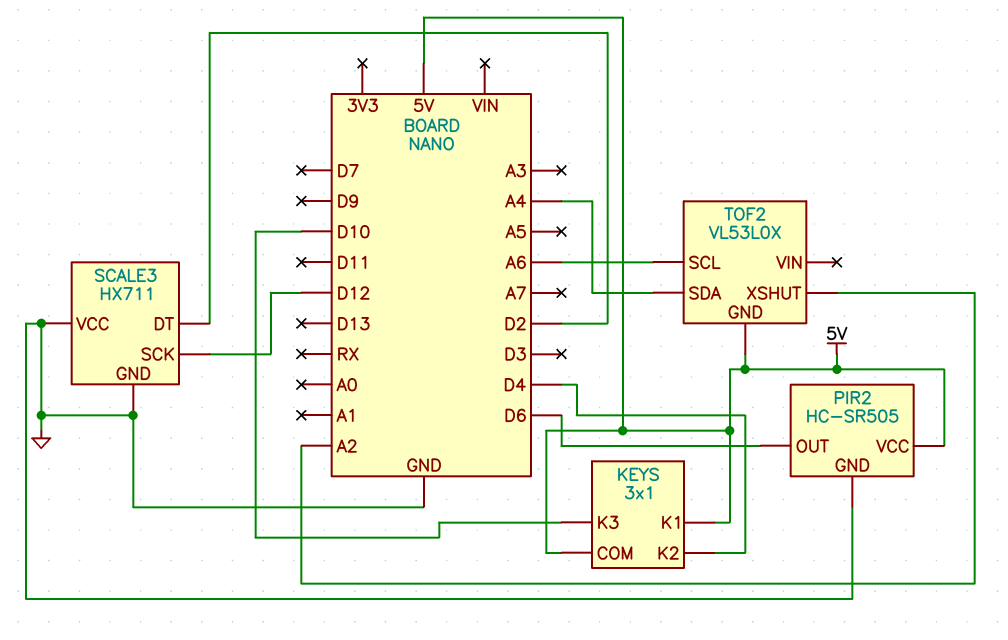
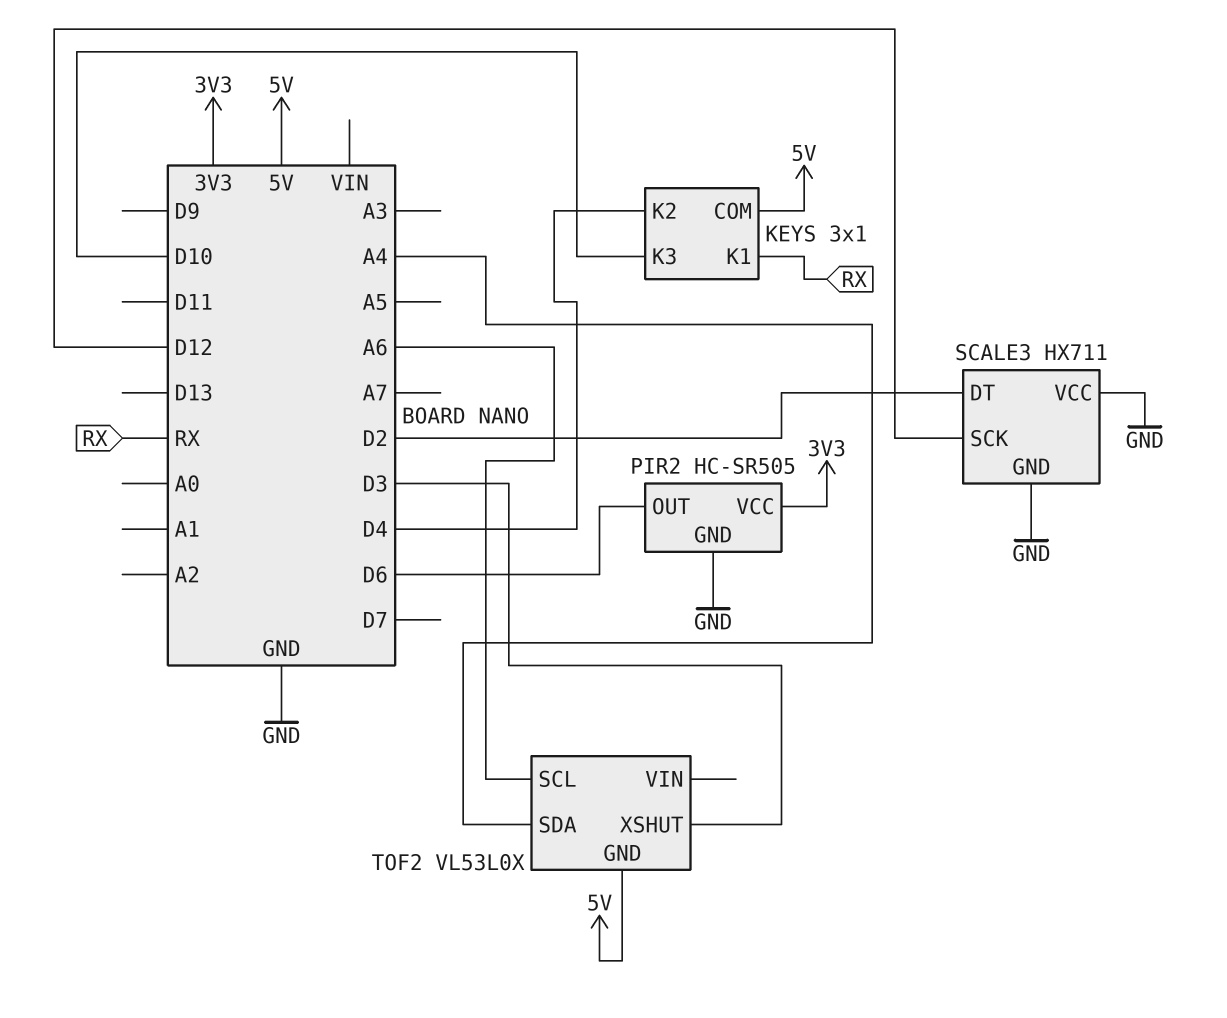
KEYS pin K1: 5V -> RX
PIR2 pin VCC: 5V -> 3V3
TOF2 pin XSHUT: A2 -> D3

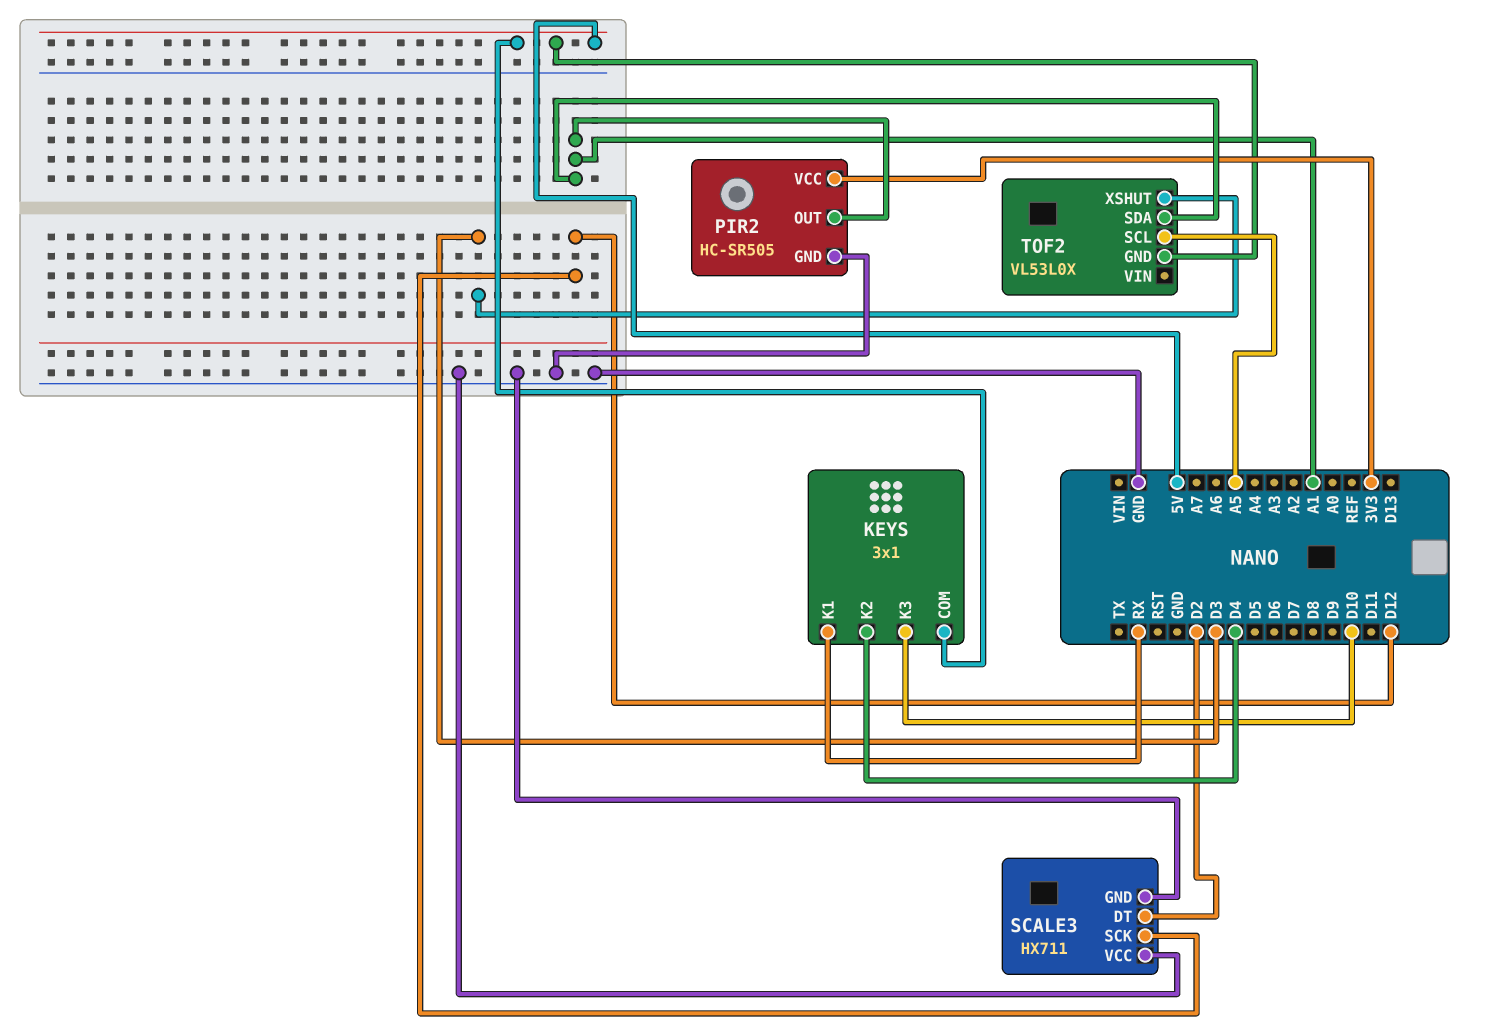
PIR2 pin OUT: D6 -> A1
TOF2 pin SCL: A6 -> A5
TOF2 pin SDA: A4 -> A1

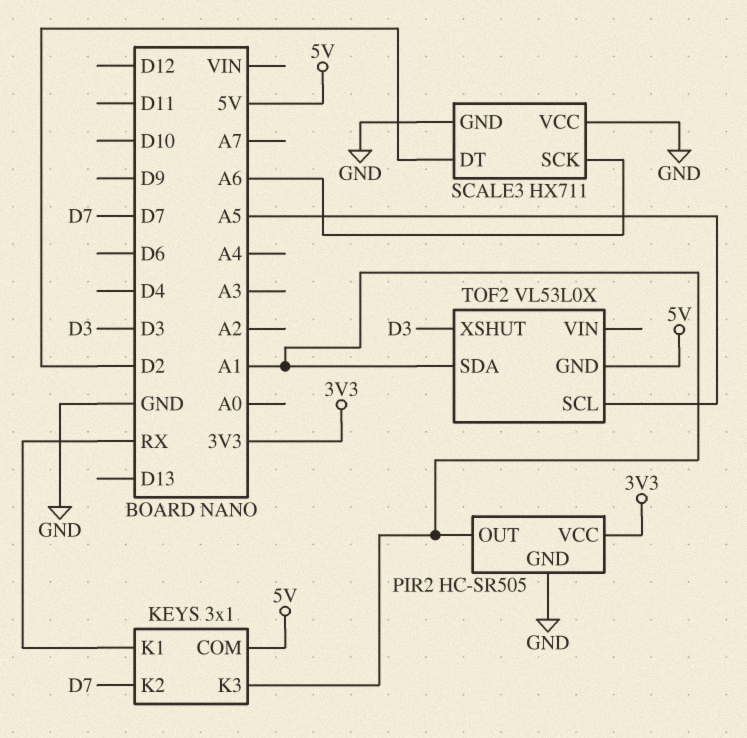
KEYS pin K2: D4 -> D7
KEYS pin K3: D10 -> A1
SCALE3 pin SCK: D12 -> A6

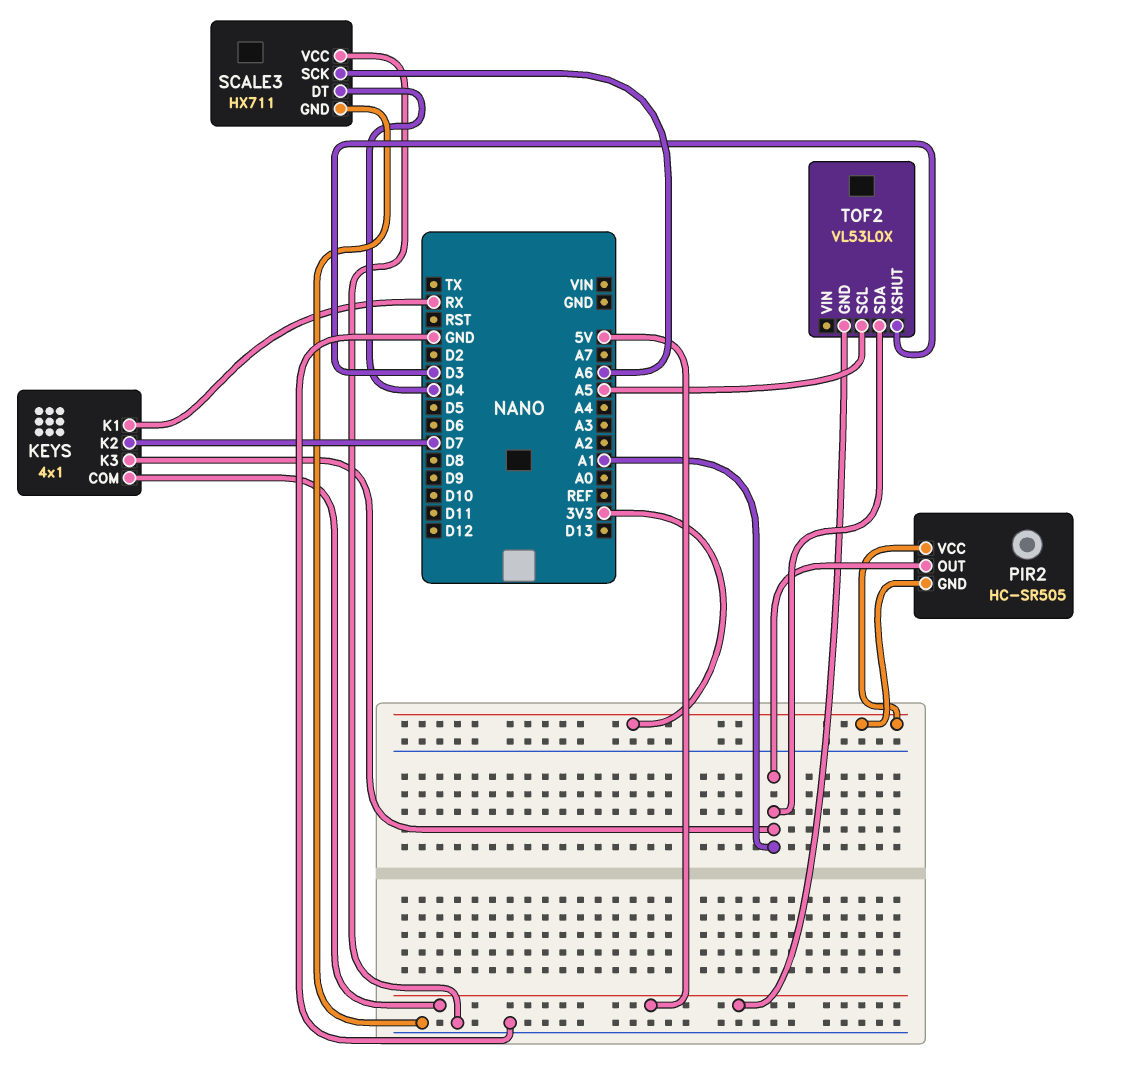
KEYS: 3x1 -> 4x1
PIR2 pin GND: GND -> 3V3
SCALE3 pin DT: D2 -> D4

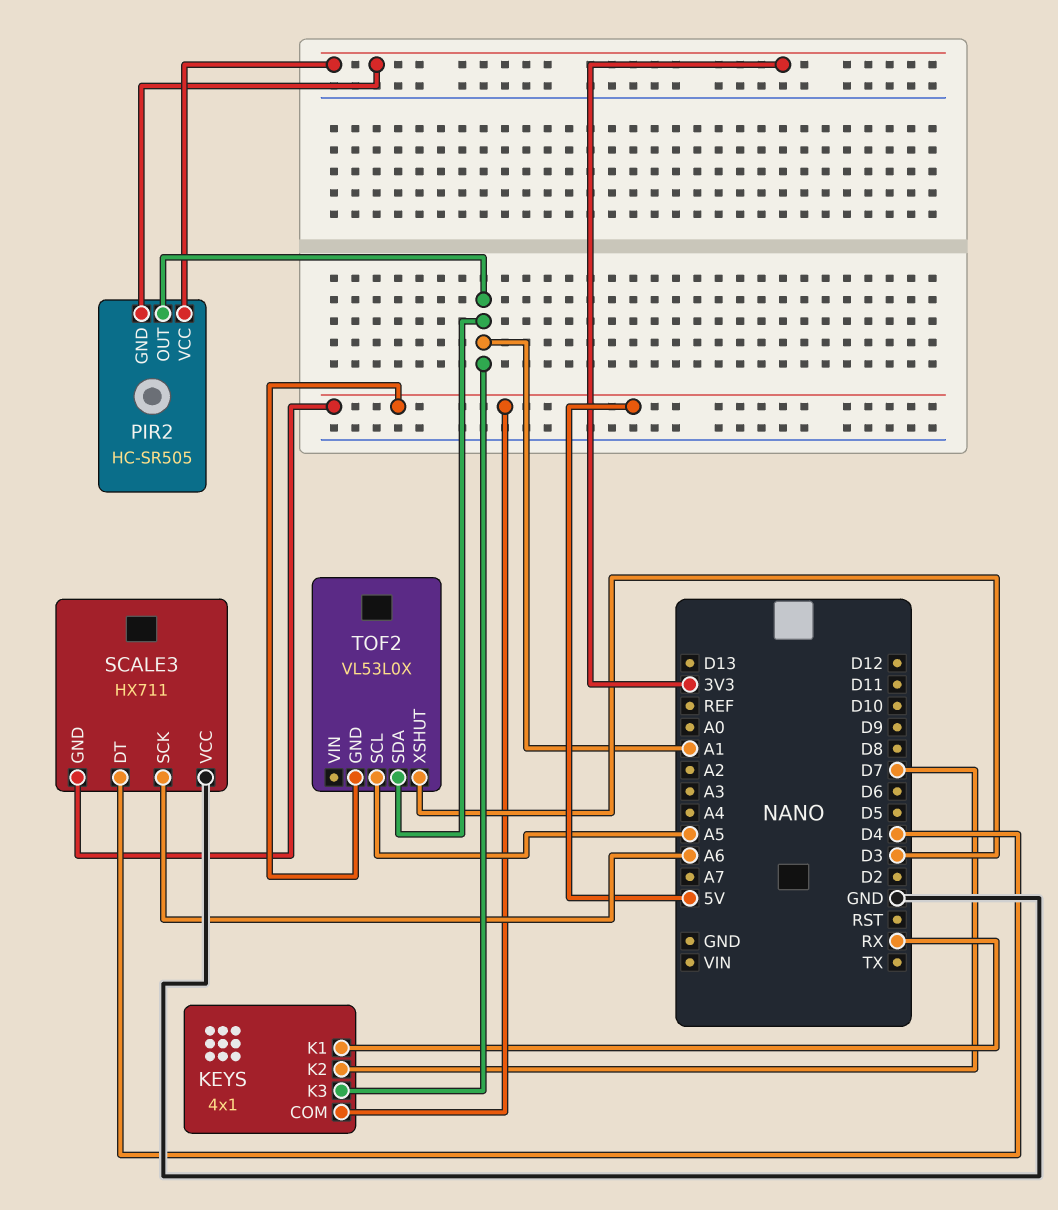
SCALE3 pin GND: GND -> 5V

